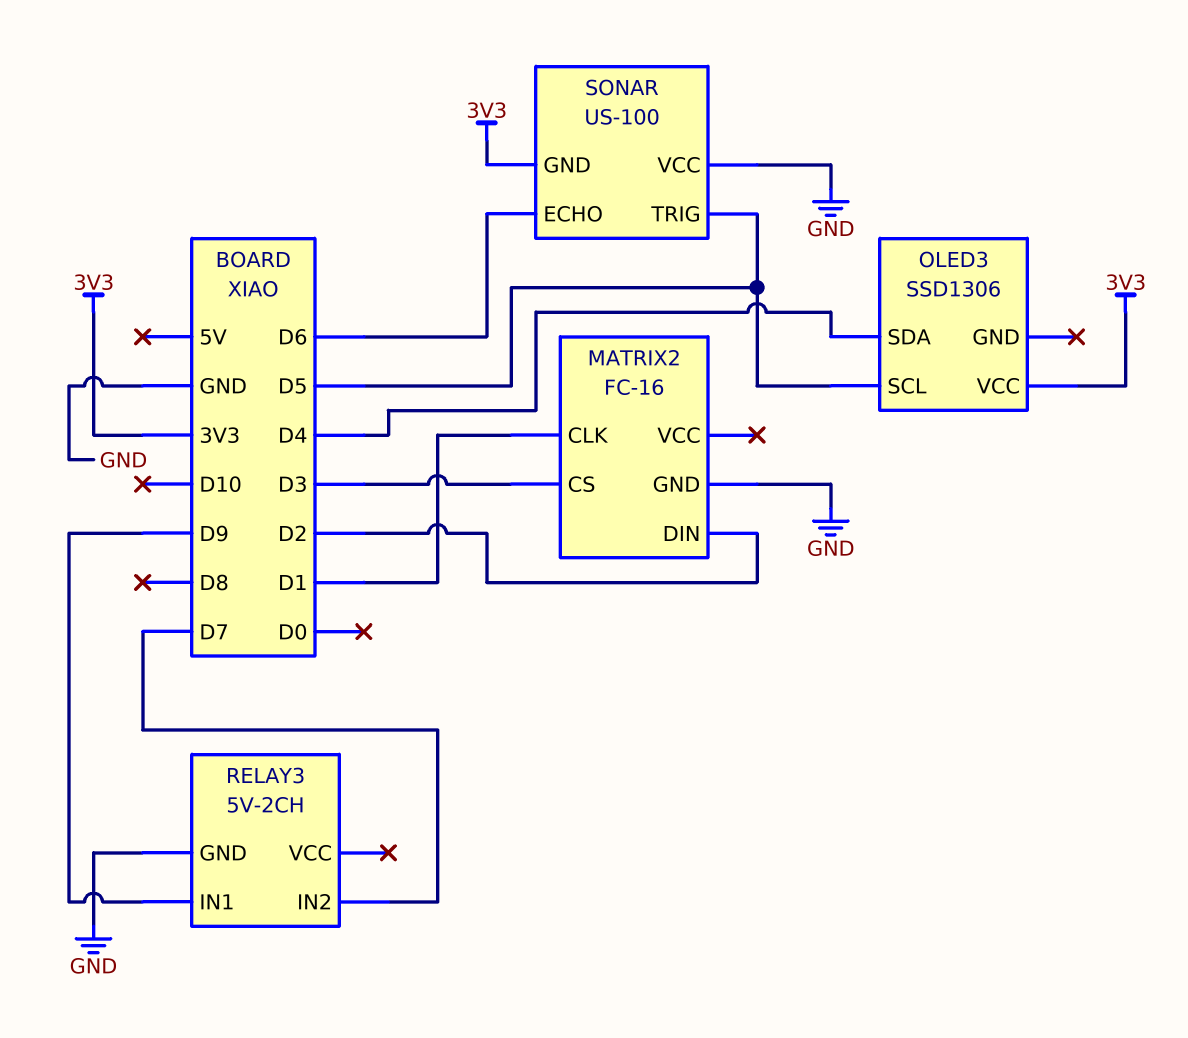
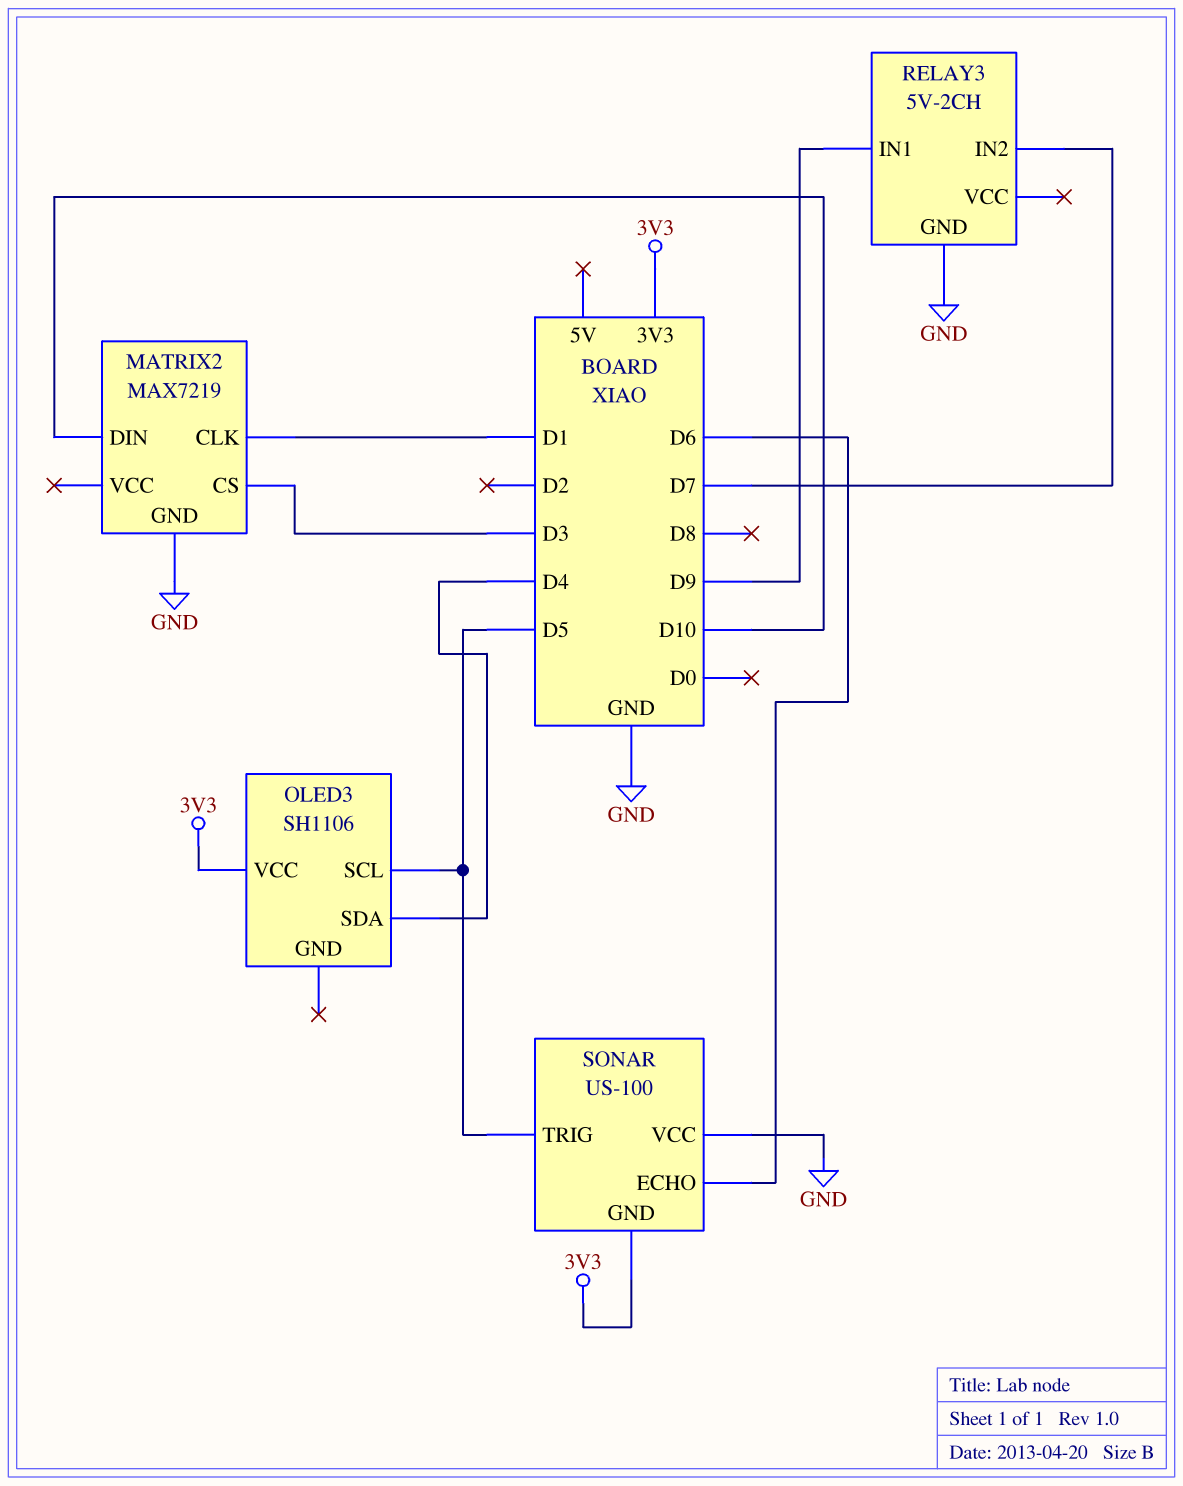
MATRIX2: FC-16 -> MAX7219
MATRIX2 pin DIN: D2 -> D10
OLED3: SSD1306 -> SH1106

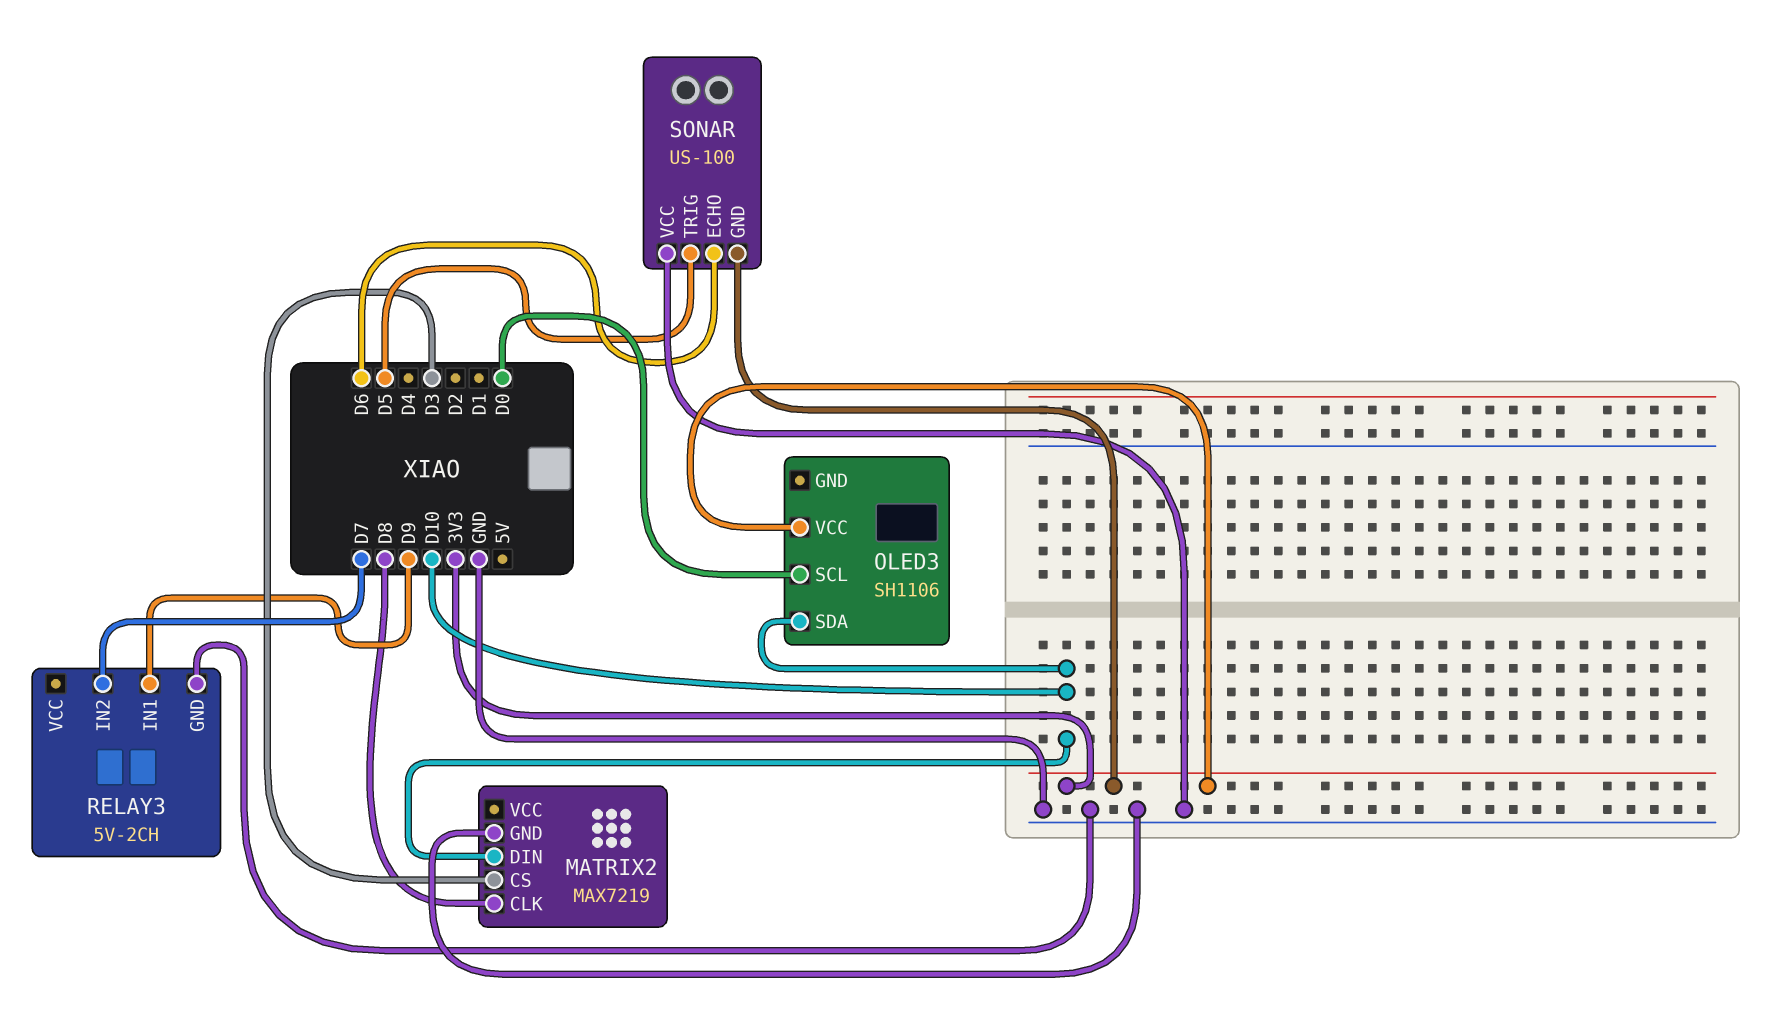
MATRIX2 pin CLK: D1 -> D8
OLED3 pin SCL: D5 -> D0
OLED3 pin SDA: D4 -> D10

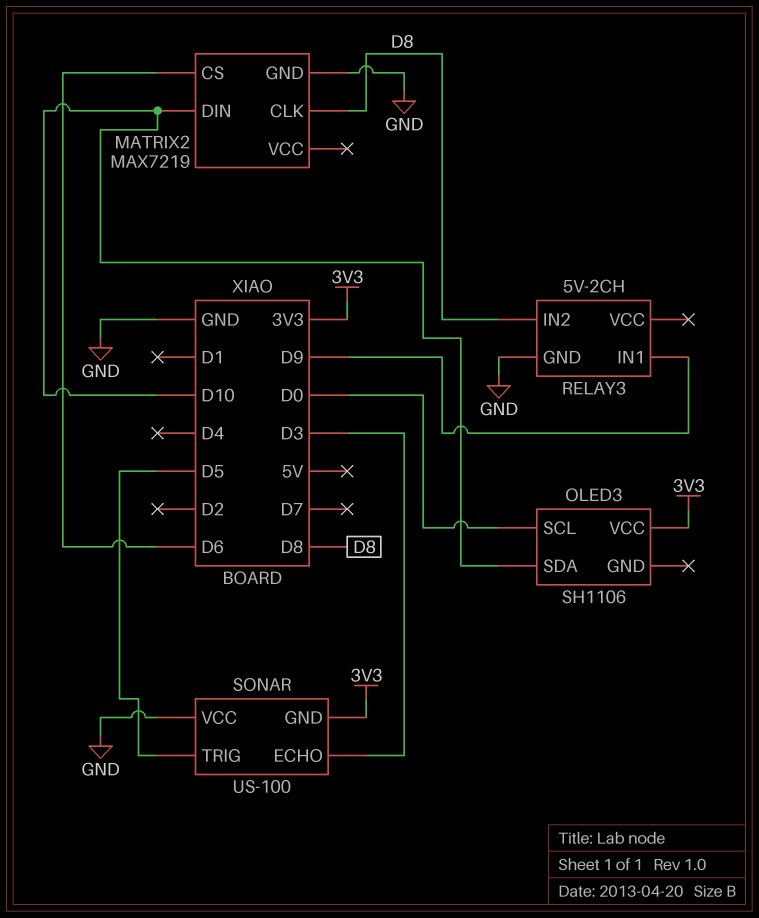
MATRIX2 pin CS: D3 -> D6
RELAY3 pin IN2: D7 -> D8
SONAR pin ECHO: D6 -> D3

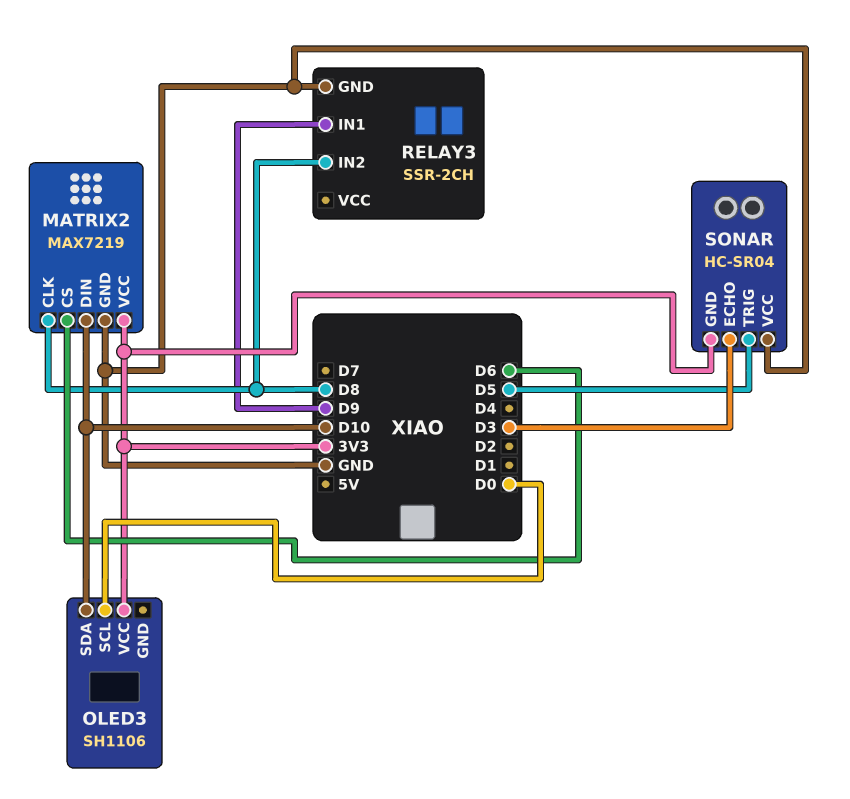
MATRIX2 pin VCC: none -> 3V3
RELAY3: 5V-2CH -> SSR-2CH
SONAR: US-100 -> HC-SR04

